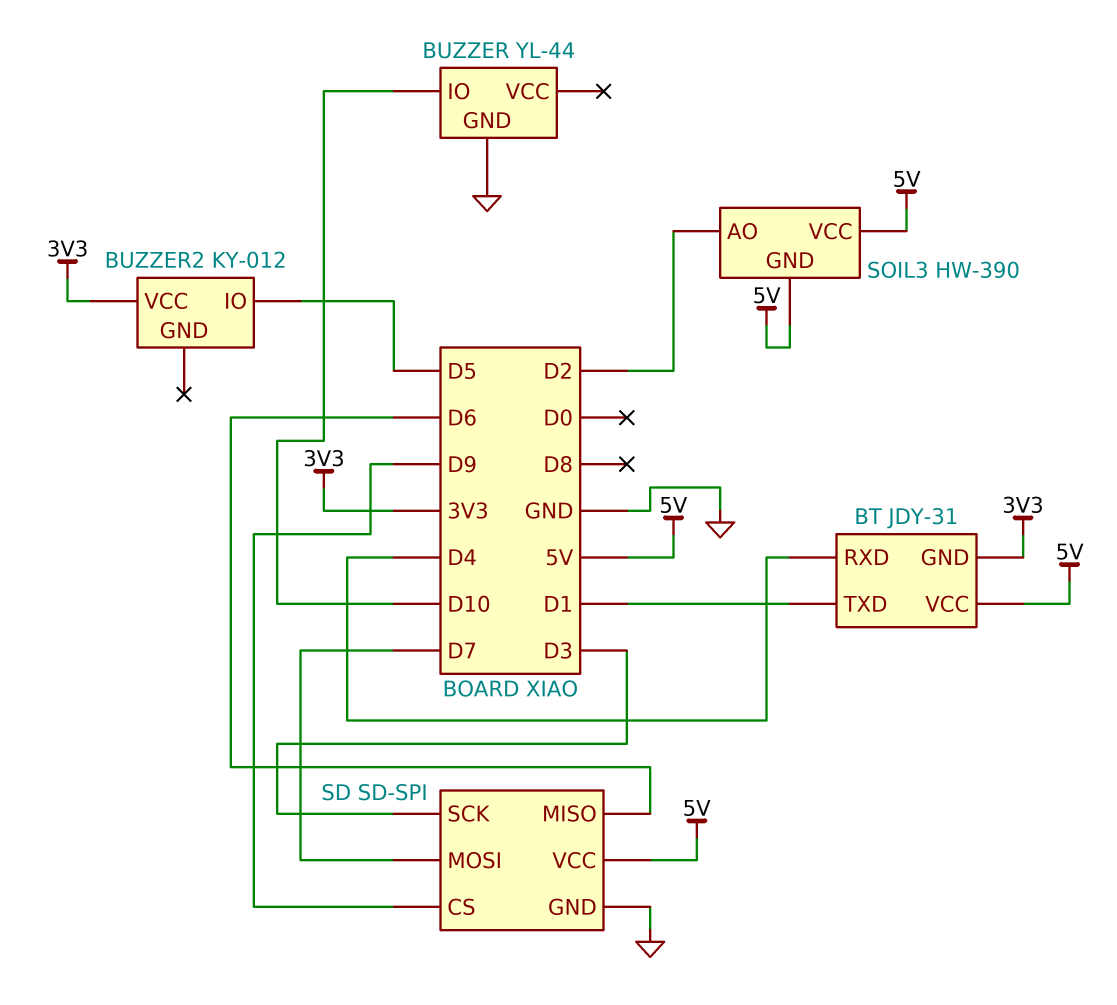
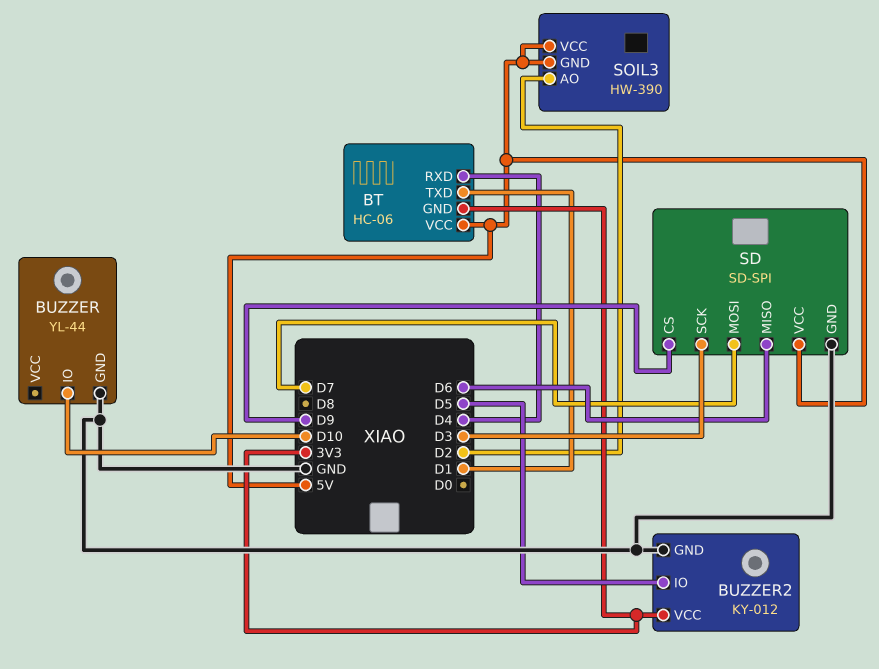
BT: JDY-31 -> HC-06
BUZZER2 pin GND: none -> GND

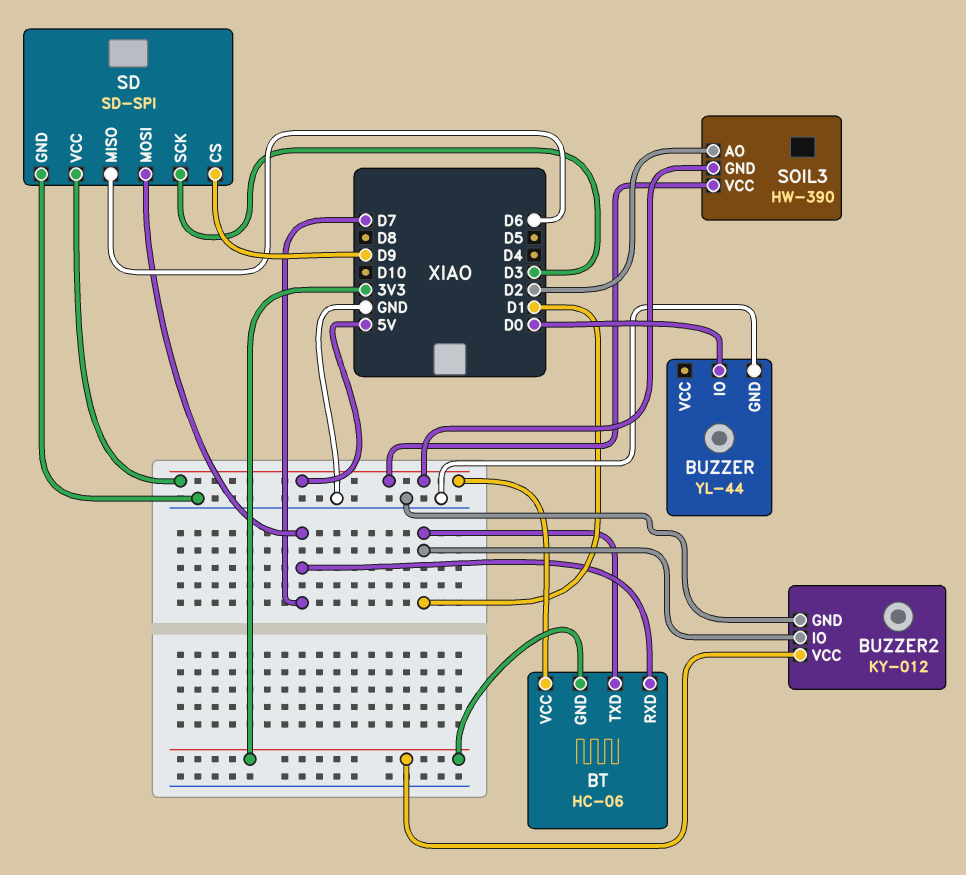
BT pin RXD: D4 -> D7
BUZZER pin IO: D10 -> D0
BUZZER2 pin IO: D5 -> D1

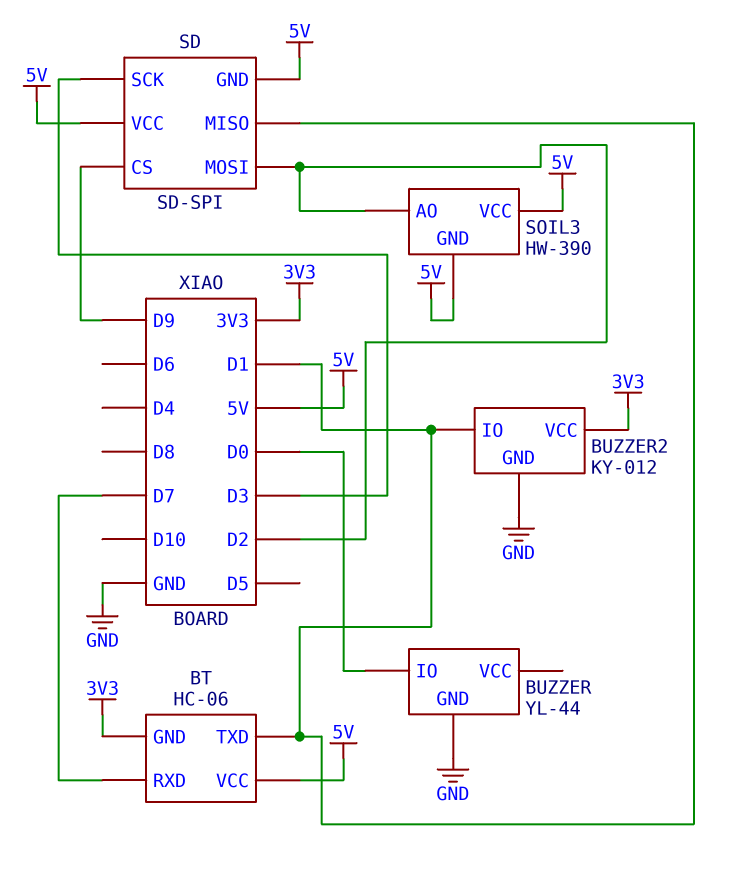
SD pin GND: GND -> 5V
SD pin MISO: D6 -> D1
SD pin MOSI: D7 -> D2

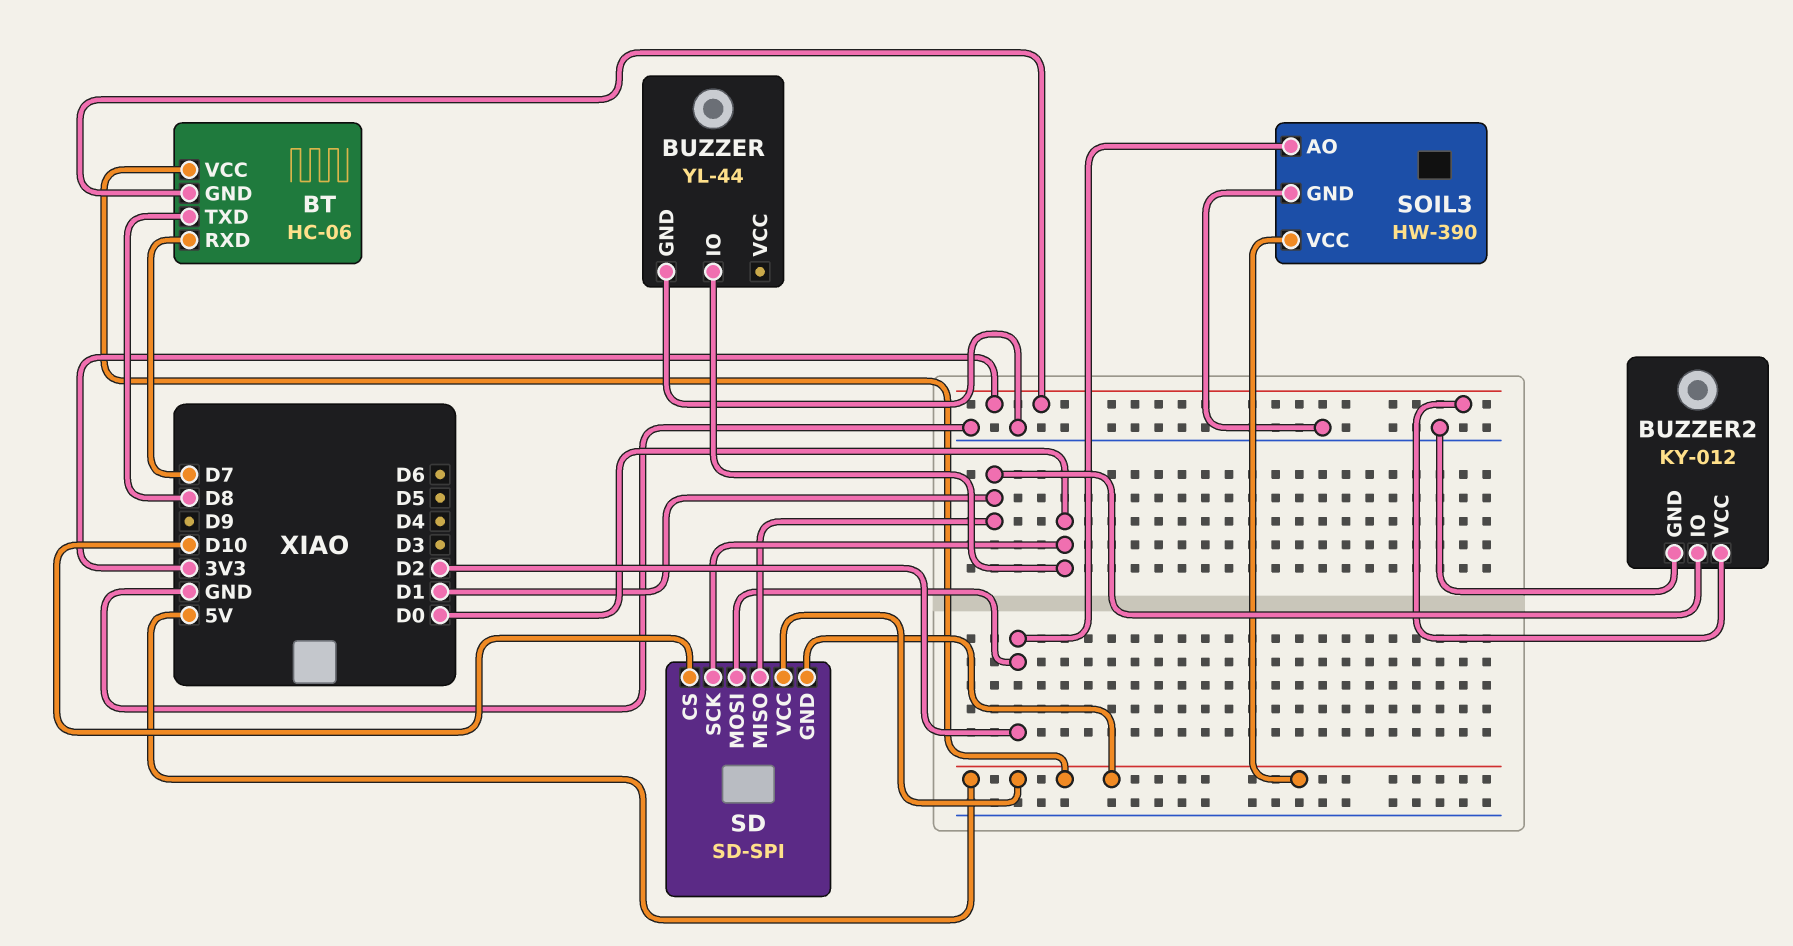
BT pin TXD: D1 -> D8
SD pin CS: D9 -> D10
SD pin SCK: D3 -> D0
SOIL3 pin GND: 5V -> GND

